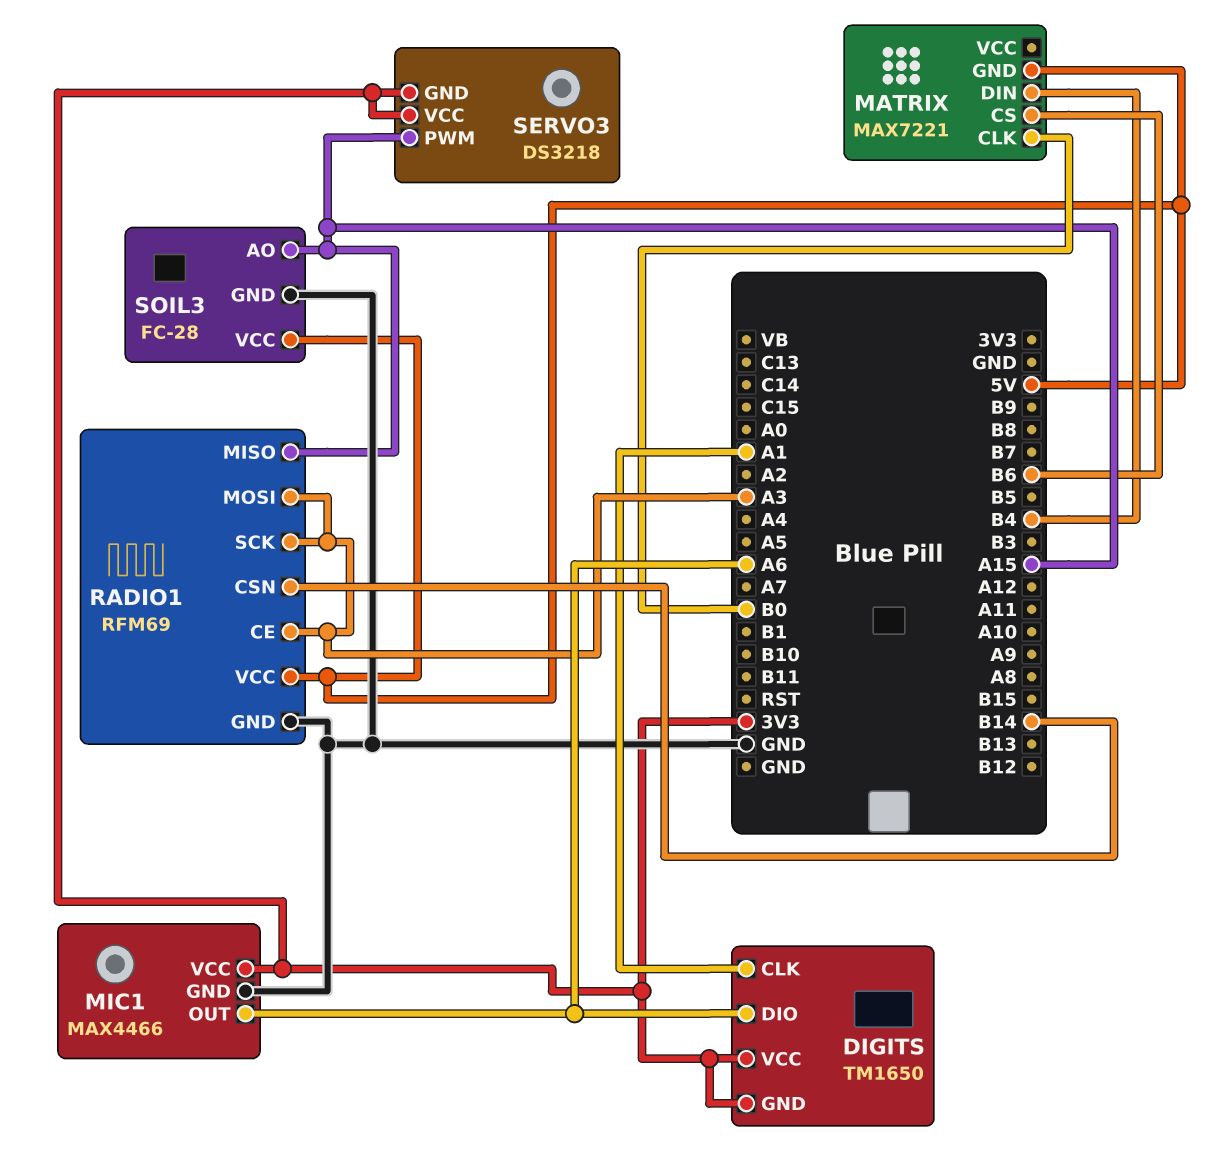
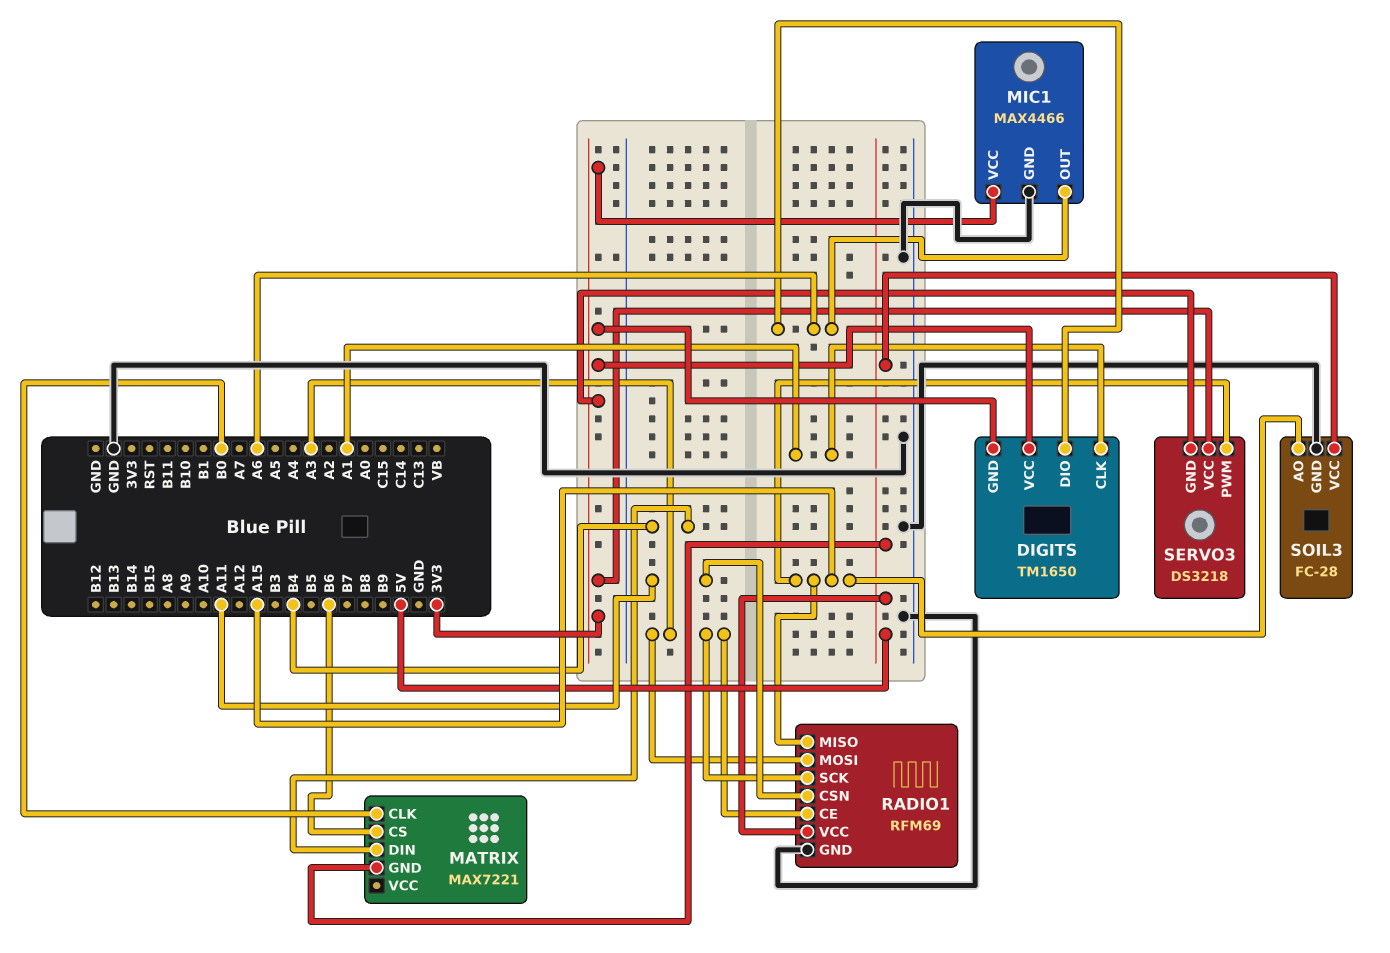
RADIO1 pin CSN: B14 -> A11

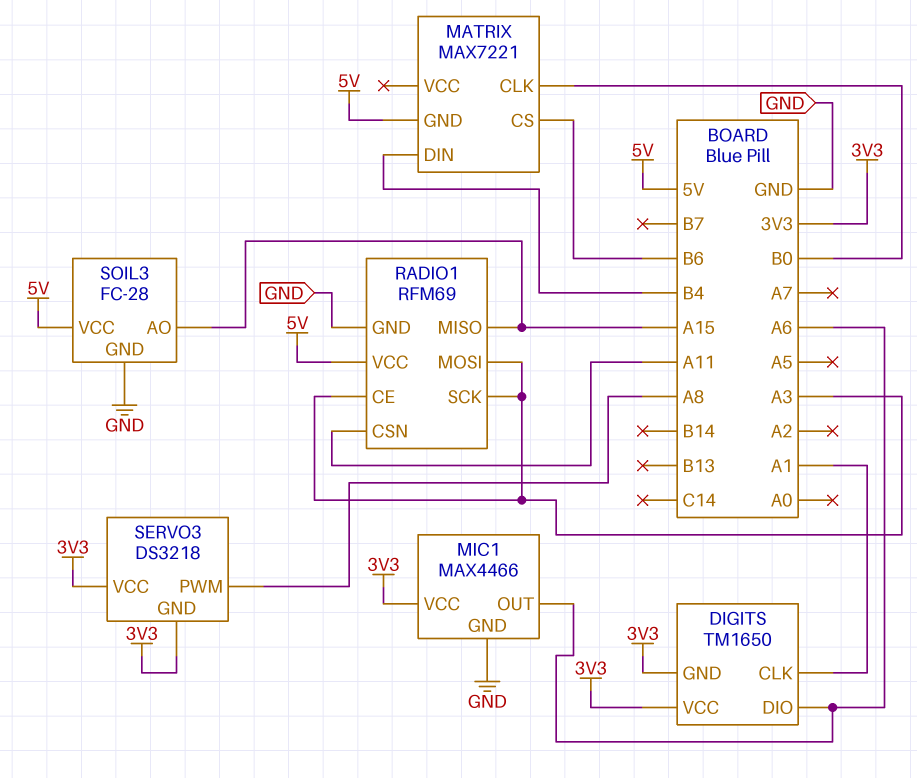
SERVO3 pin PWM: A15 -> A8

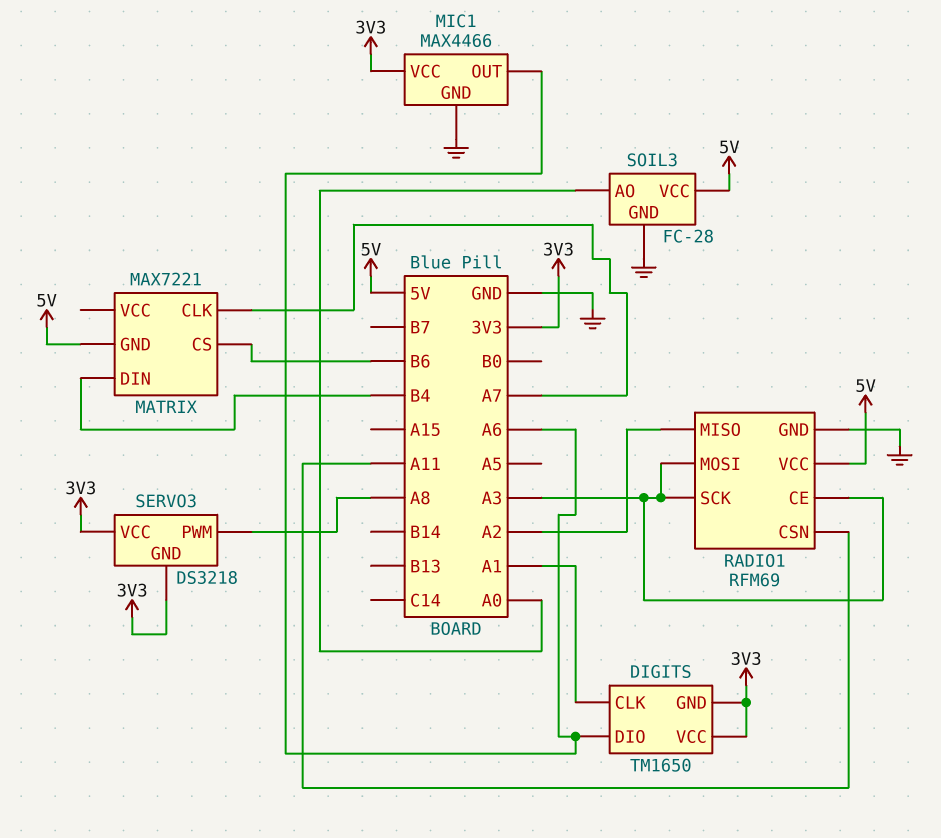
MATRIX pin CLK: B0 -> A7
RADIO1 pin MISO: A15 -> A2
SOIL3 pin AO: A15 -> A0

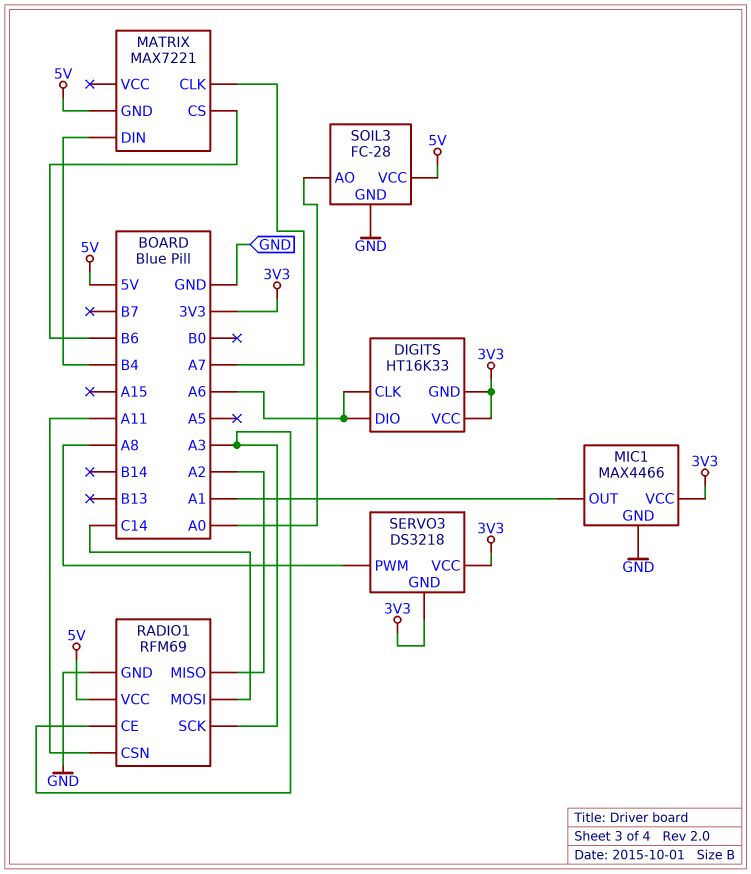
DIGITS: TM1650 -> HT16K33
DIGITS pin CLK: A1 -> A6
MIC1 pin OUT: A6 -> A1
RADIO1 pin MOSI: A3 -> C14

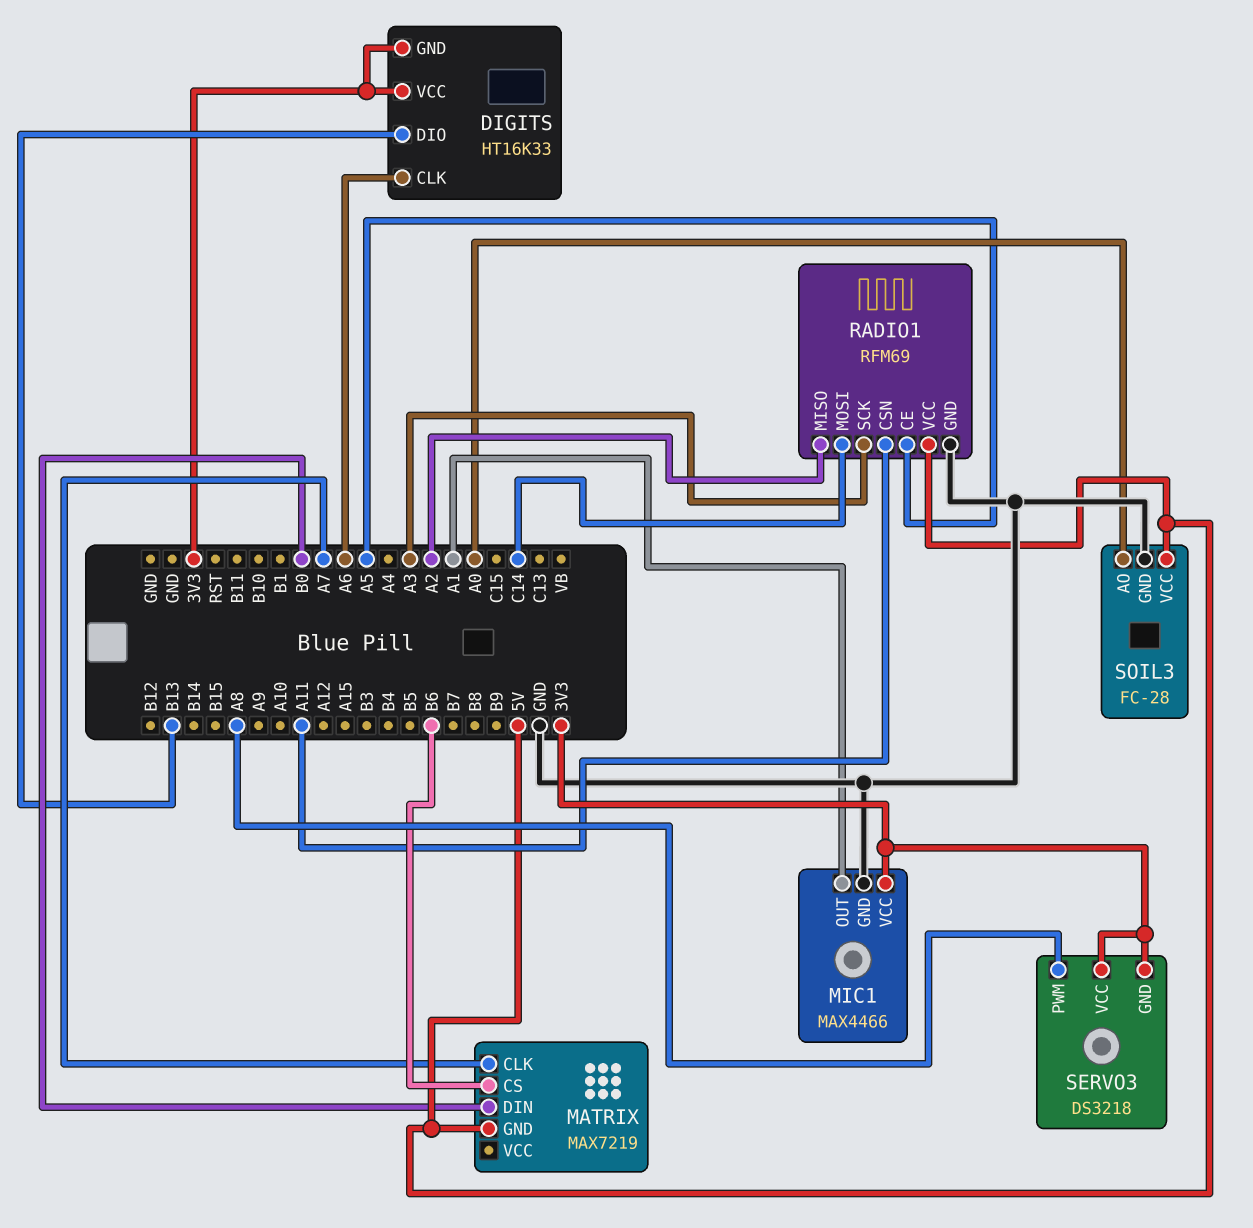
DIGITS pin DIO: A6 -> B13
MATRIX: MAX7221 -> MAX7219
MATRIX pin DIN: B4 -> B0
RADIO1 pin CE: A3 -> A5

